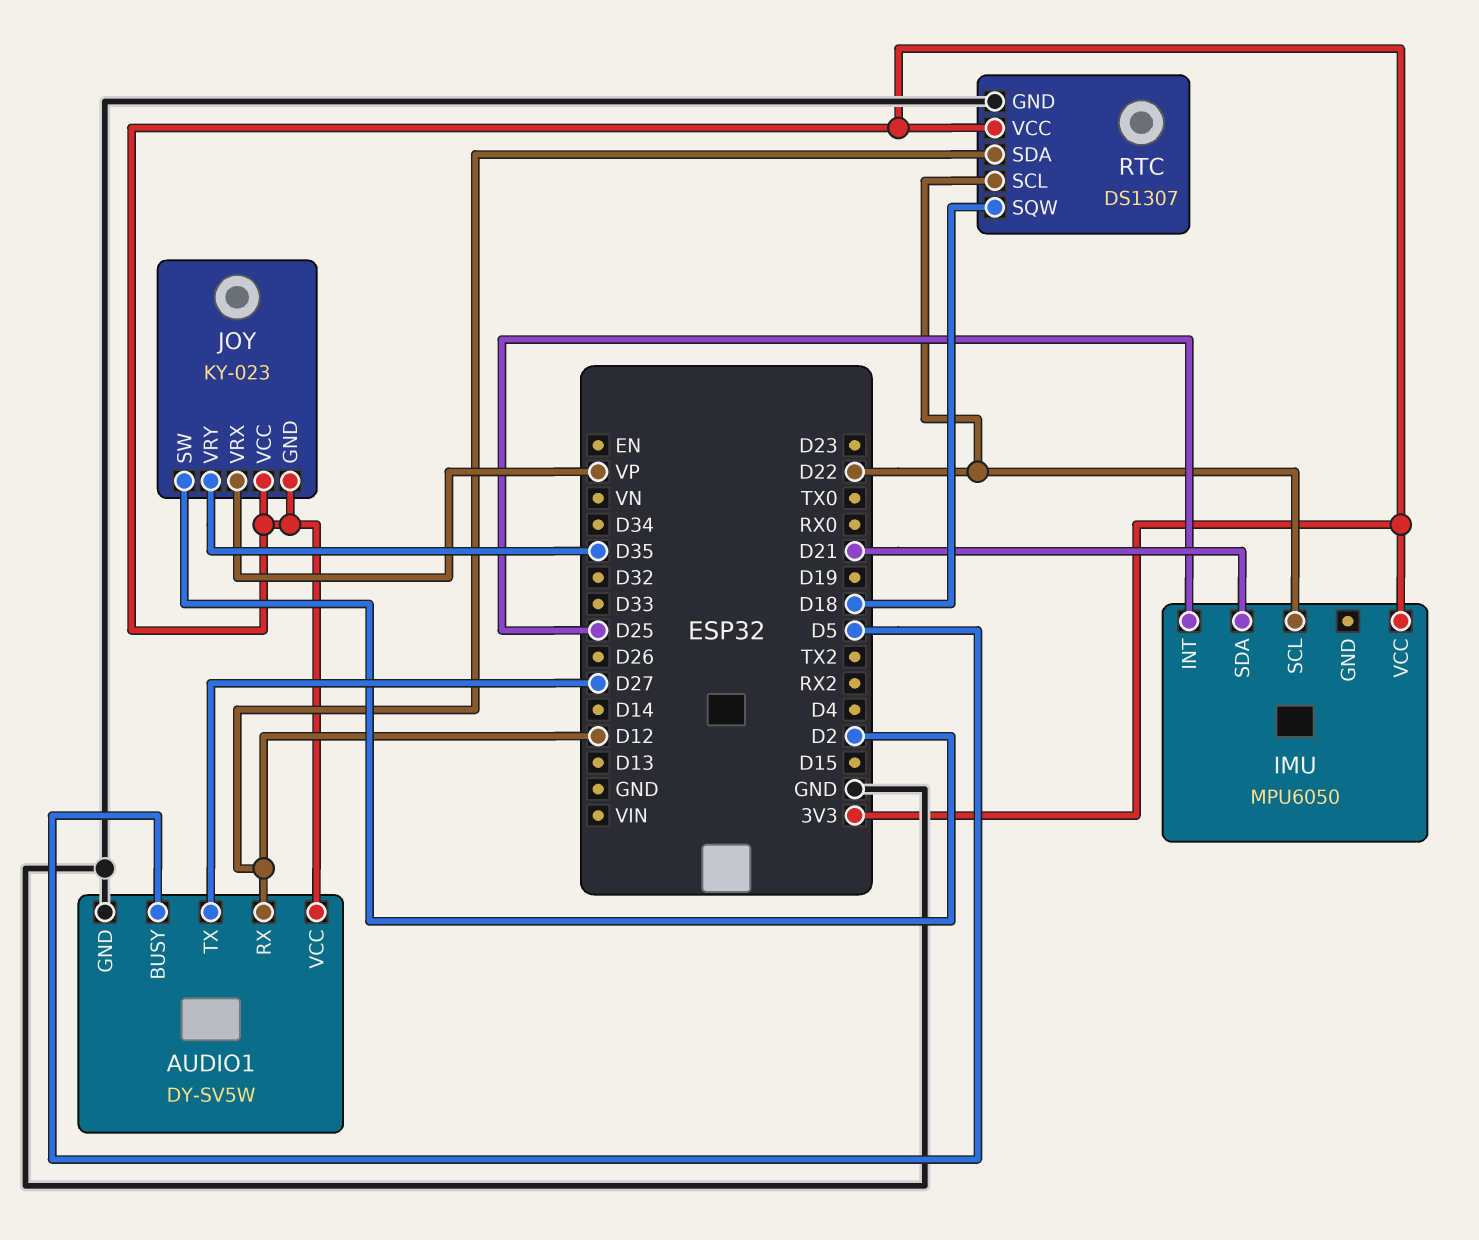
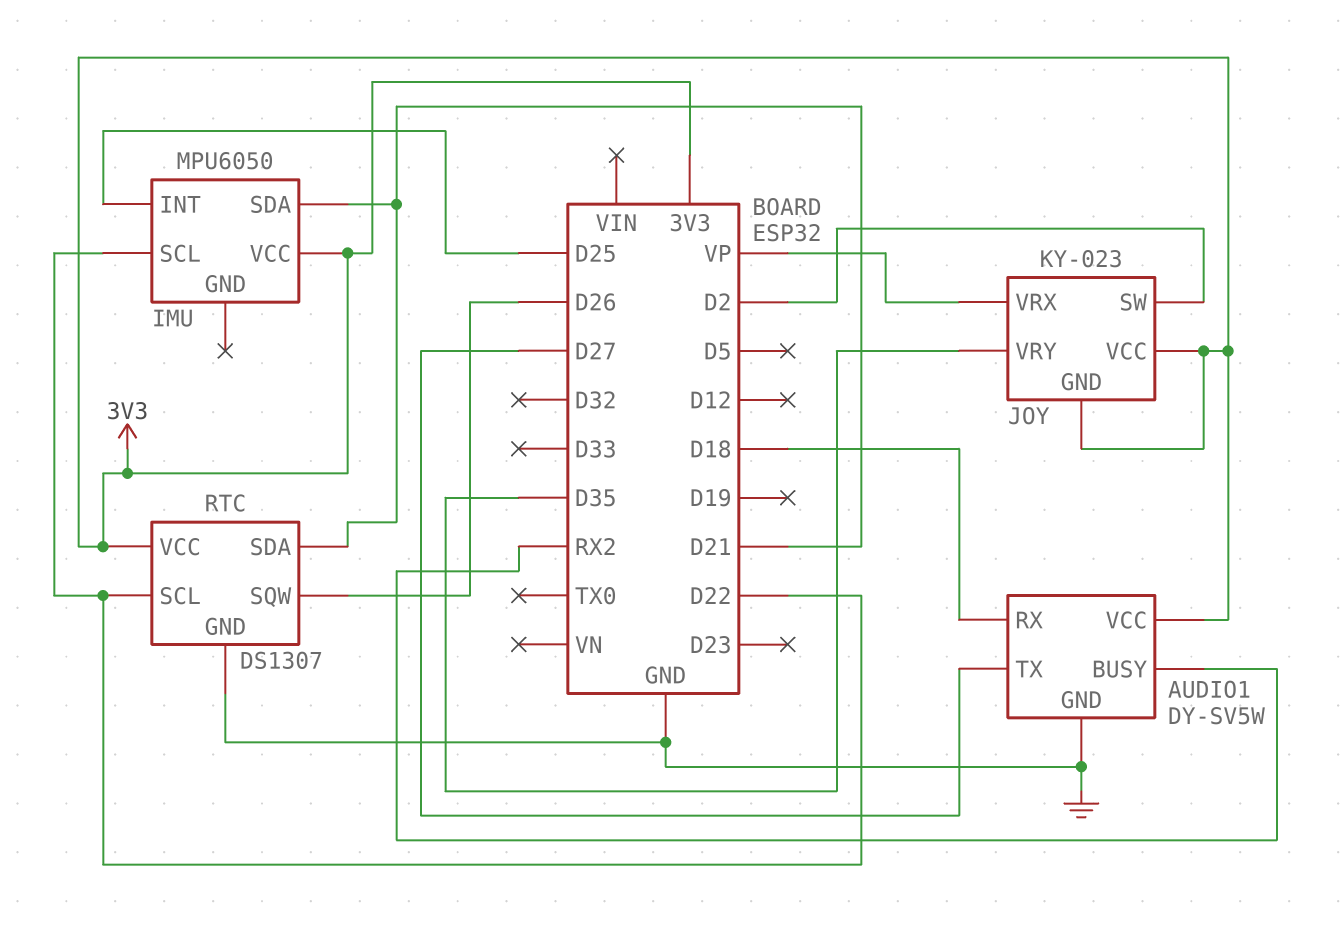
AUDIO1 pin BUSY: D5 -> RX2
AUDIO1 pin RX: D12 -> D18
RTC pin SDA: D12 -> D21
RTC pin SQW: D18 -> D26

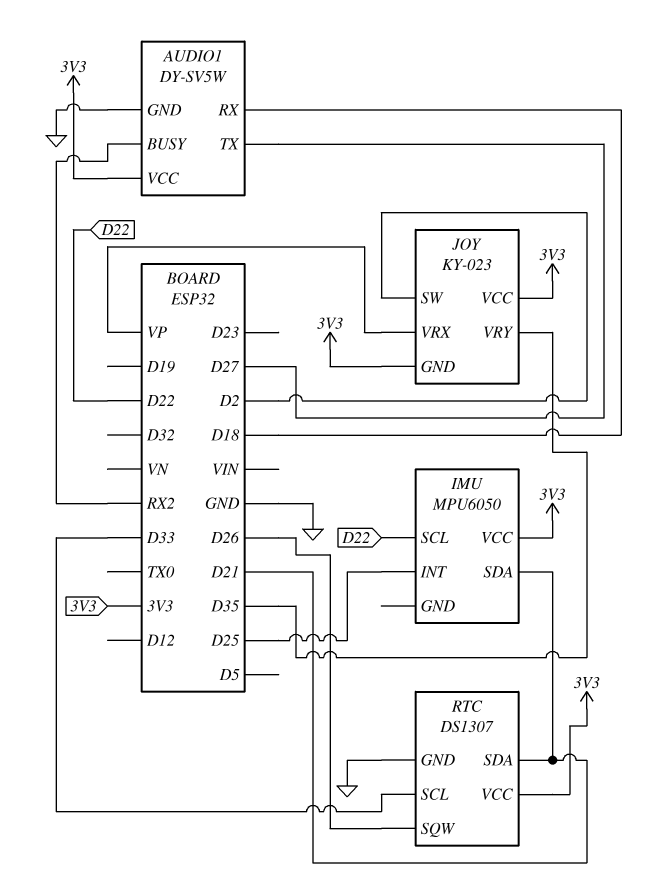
RTC pin SCL: D22 -> D33

